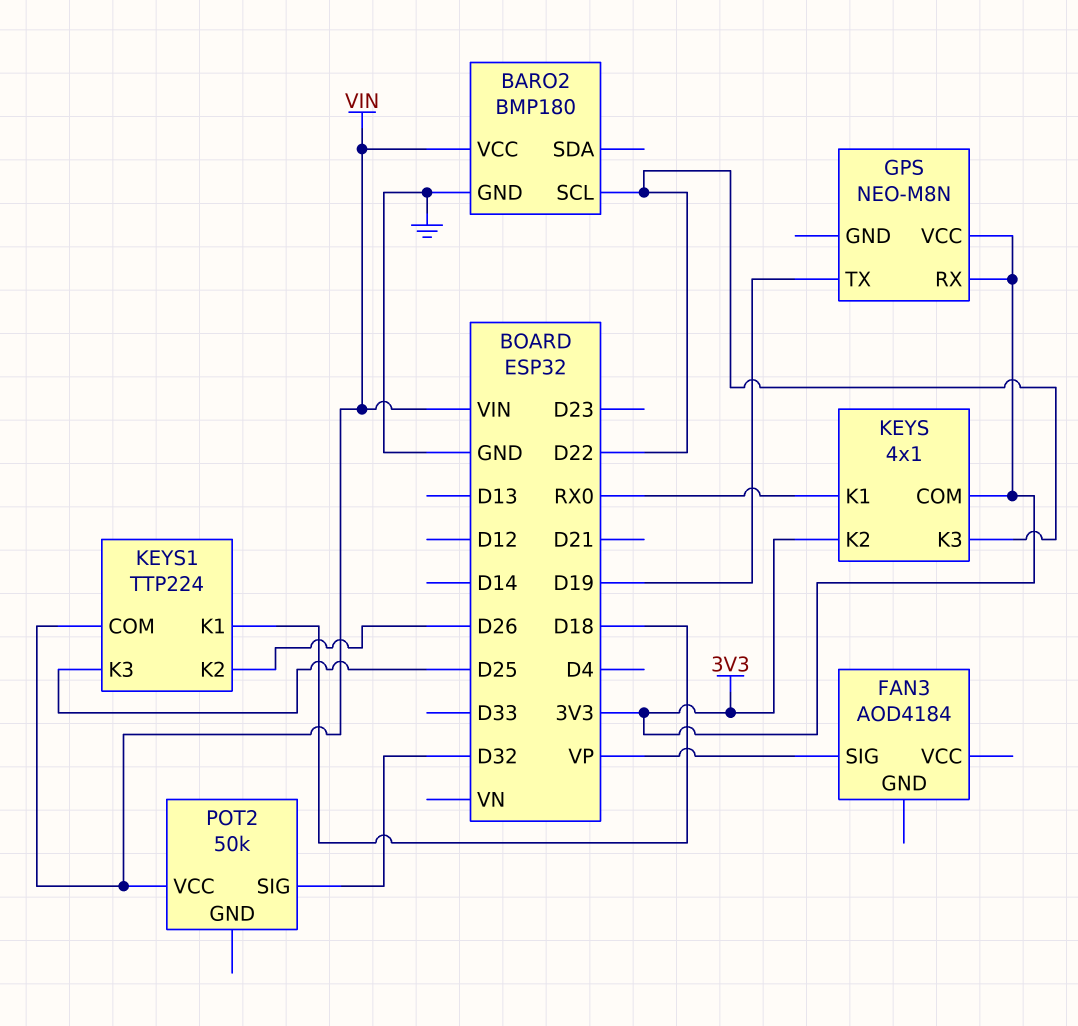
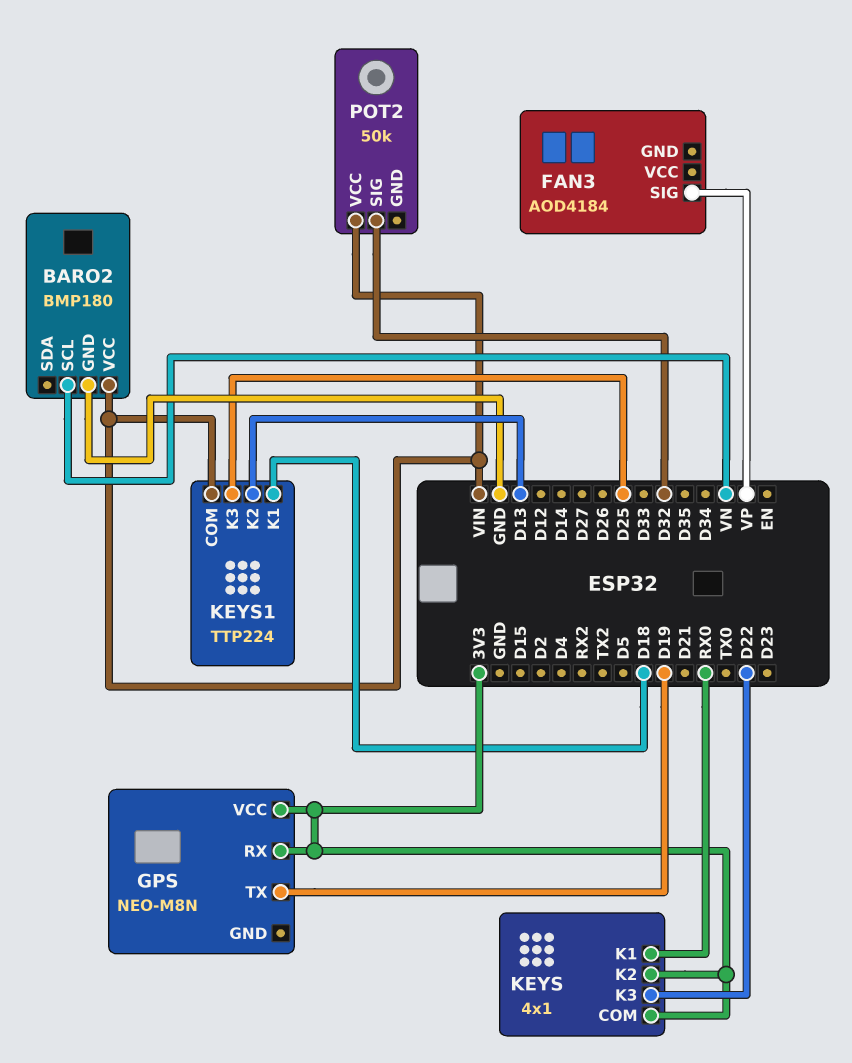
BARO2 pin SCL: D22 -> VN
KEYS1 pin K2: D26 -> D13

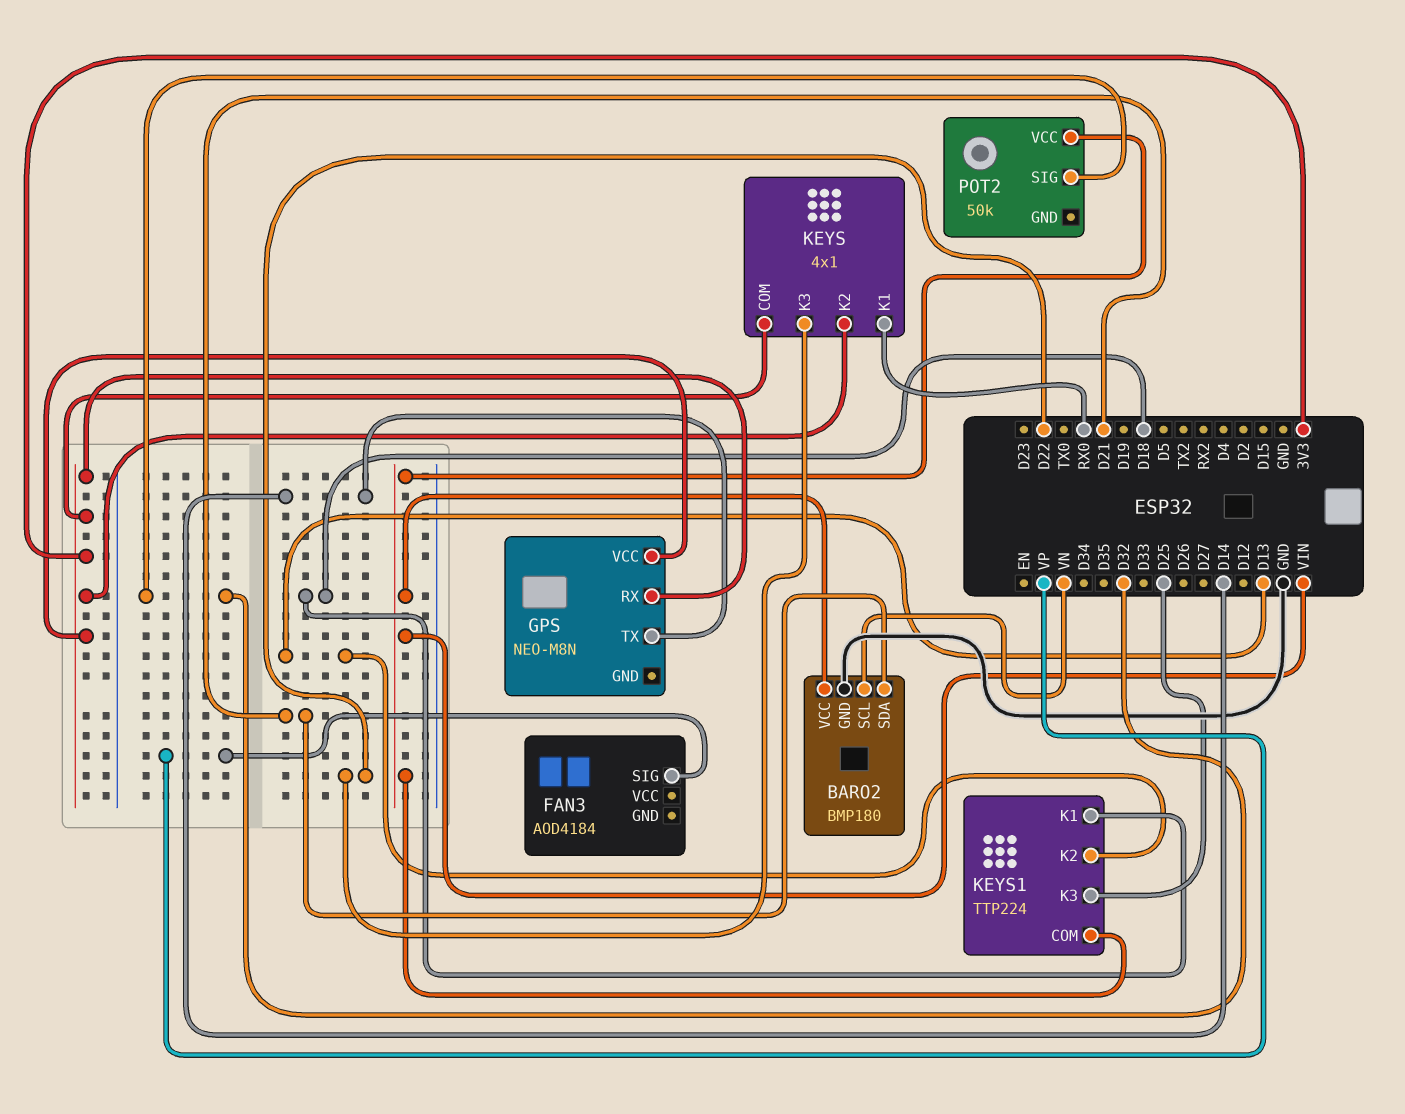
BARO2 pin SDA: none -> D21
GPS pin TX: D19 -> D14

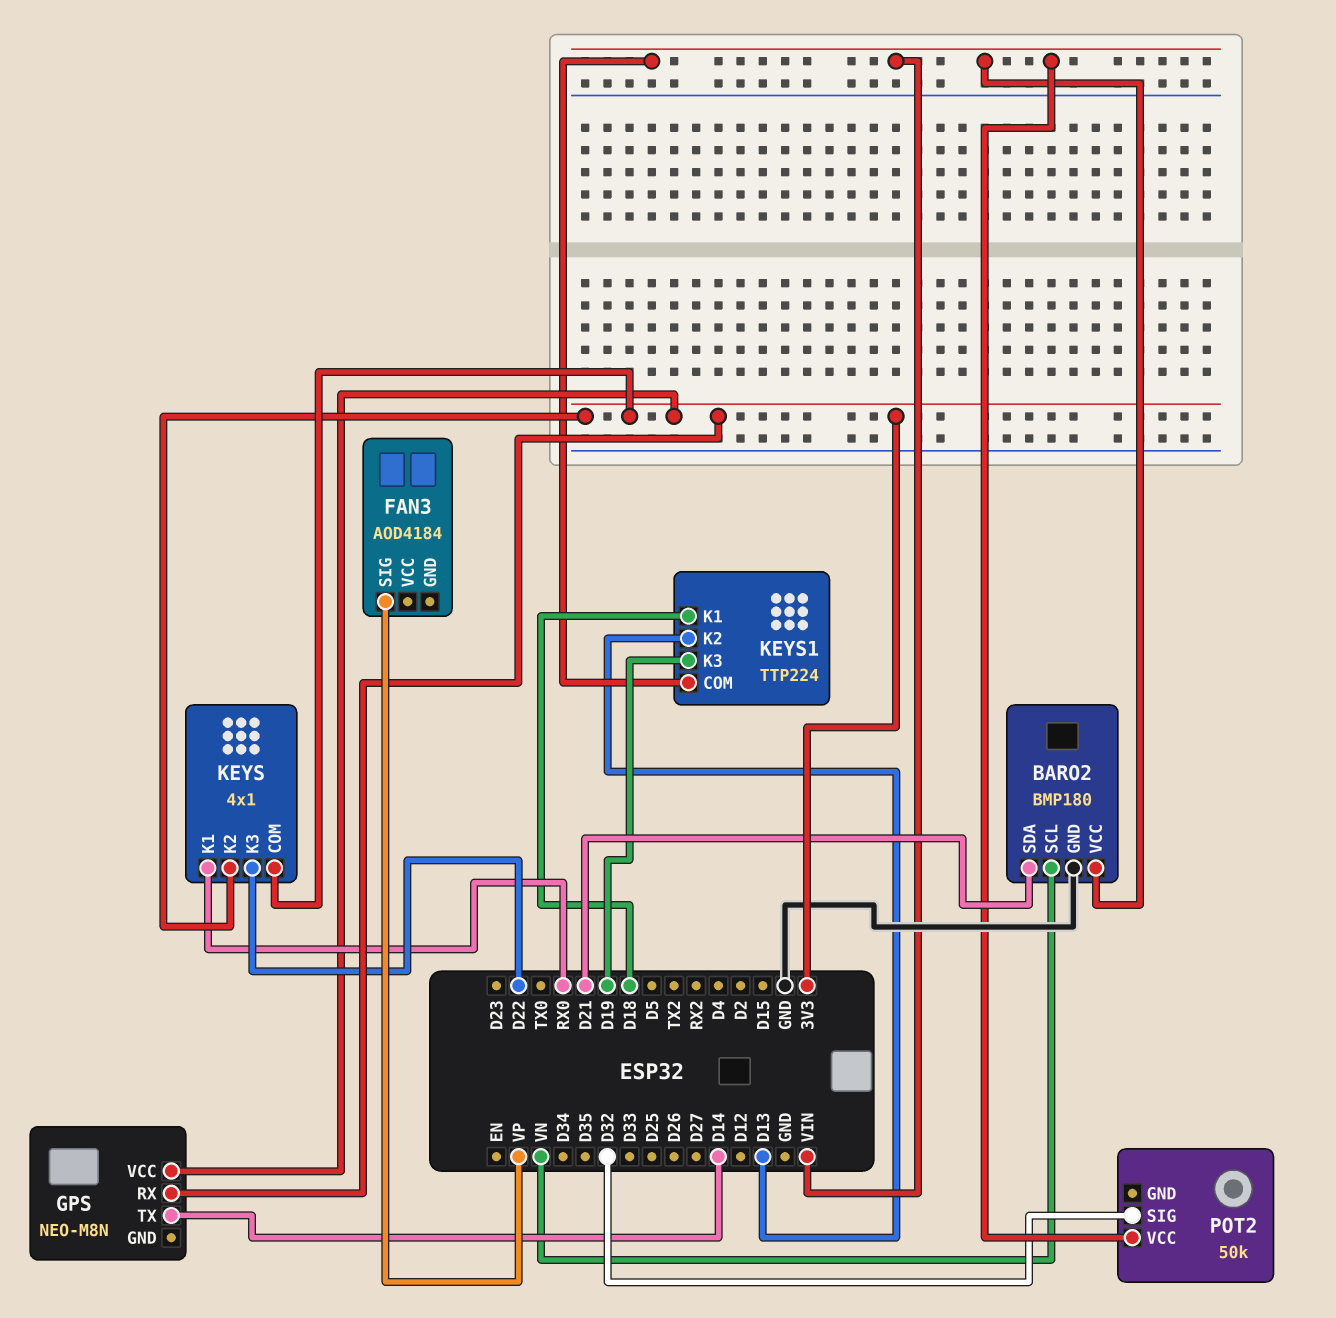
KEYS1 pin K3: D25 -> D19

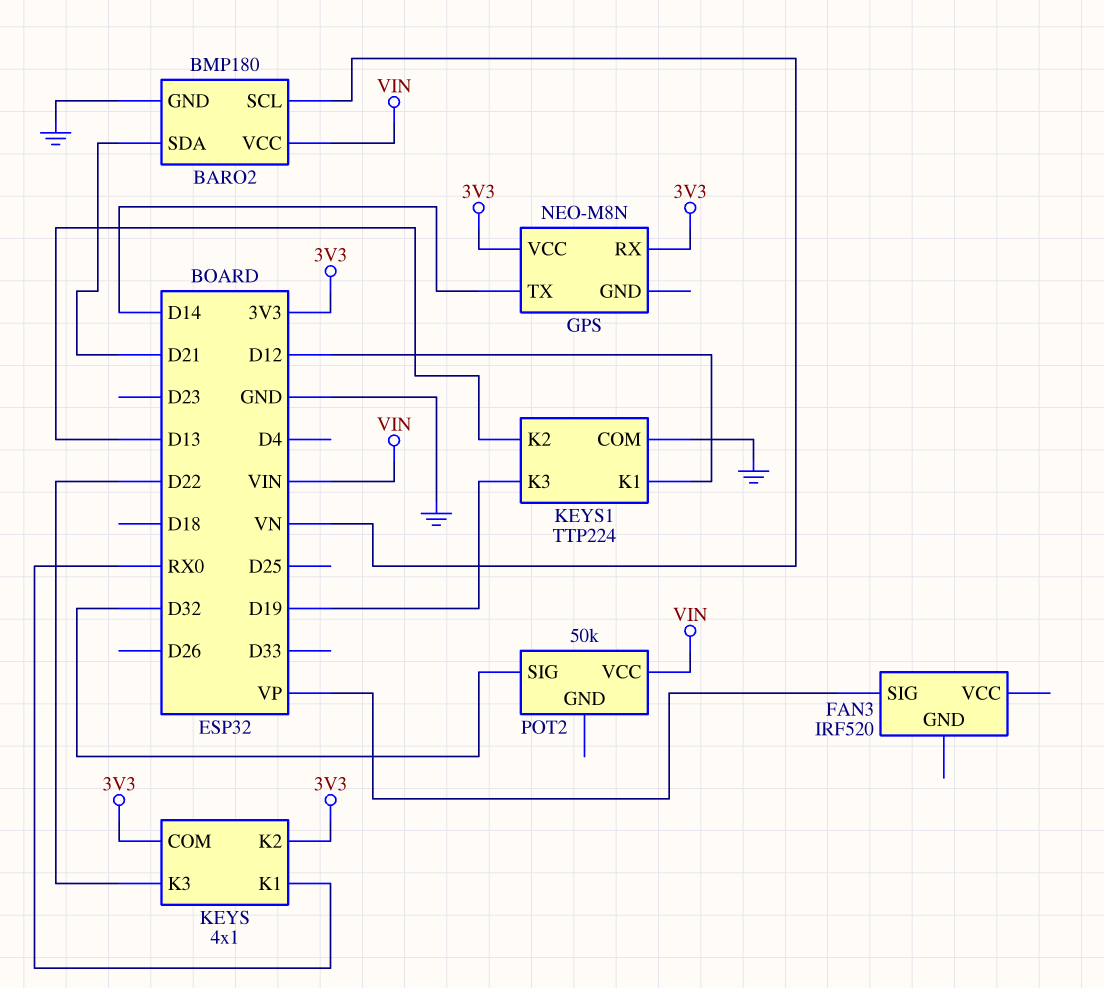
FAN3: AOD4184 -> IRF520
KEYS1 pin COM: VIN -> GND
KEYS1 pin K1: D18 -> D12

